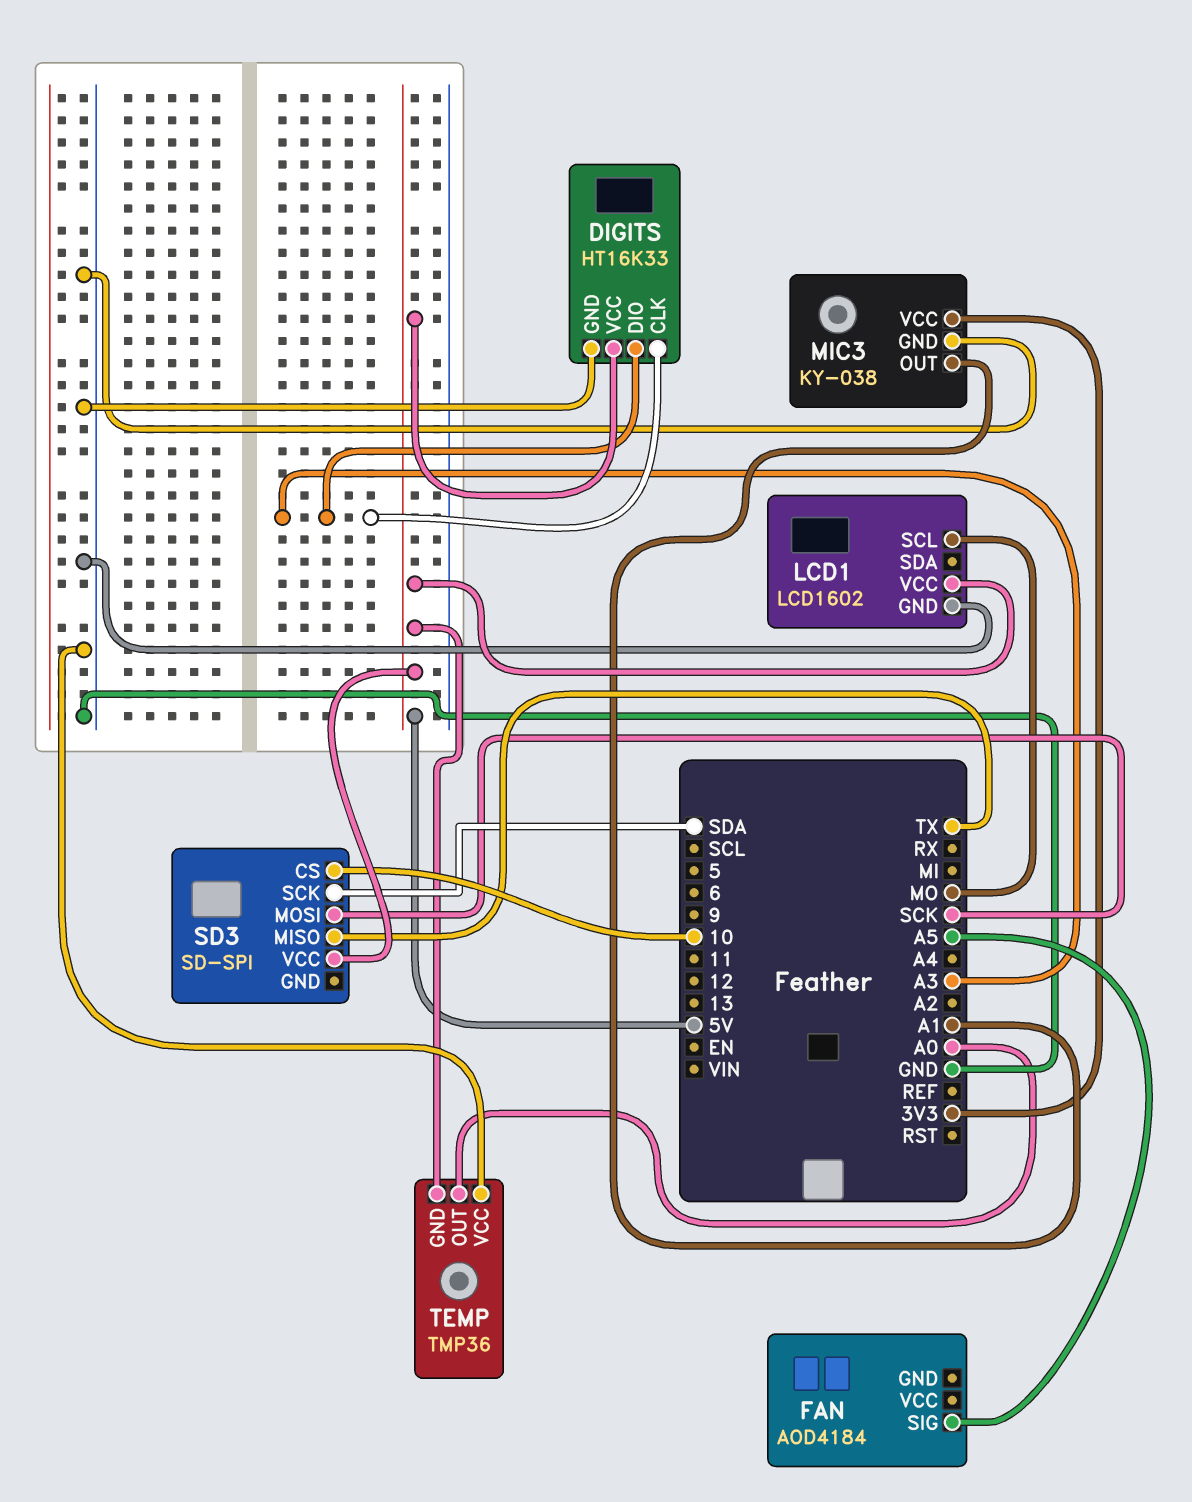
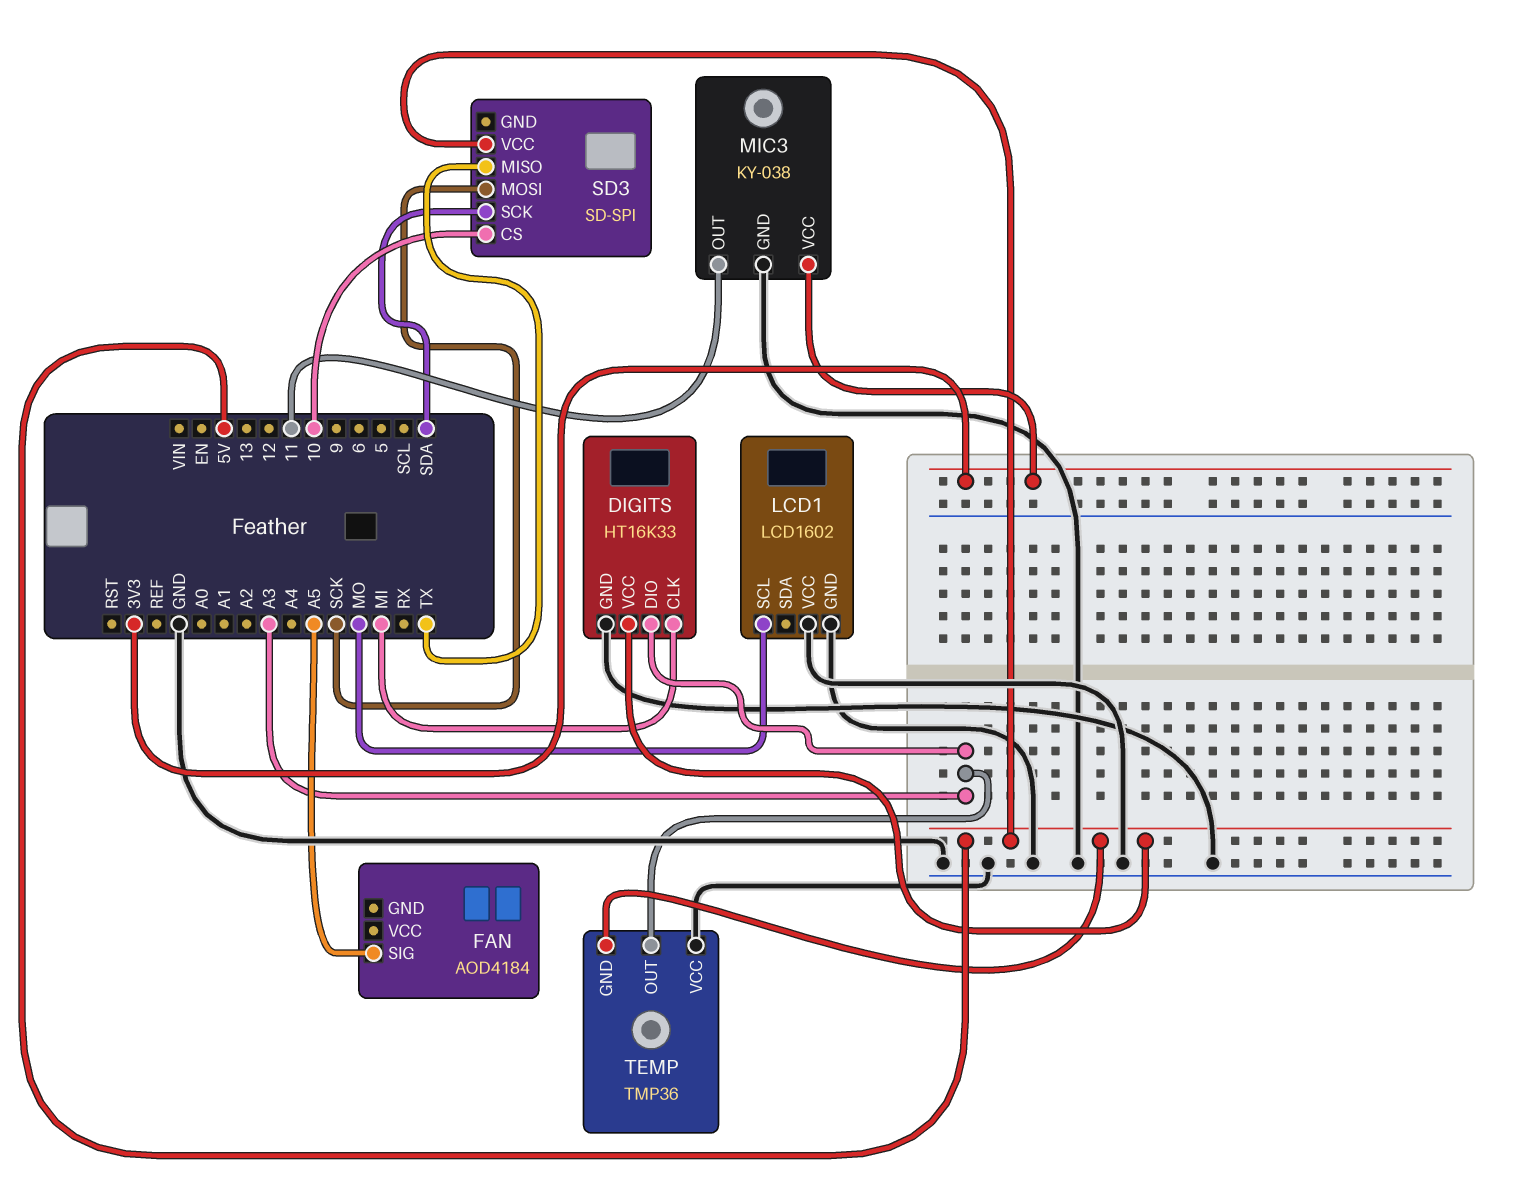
DIGITS pin CLK: A3 -> MI
LCD1 pin VCC: 5V -> GND
MIC3 pin OUT: A1 -> 11
TEMP pin OUT: A0 -> A3

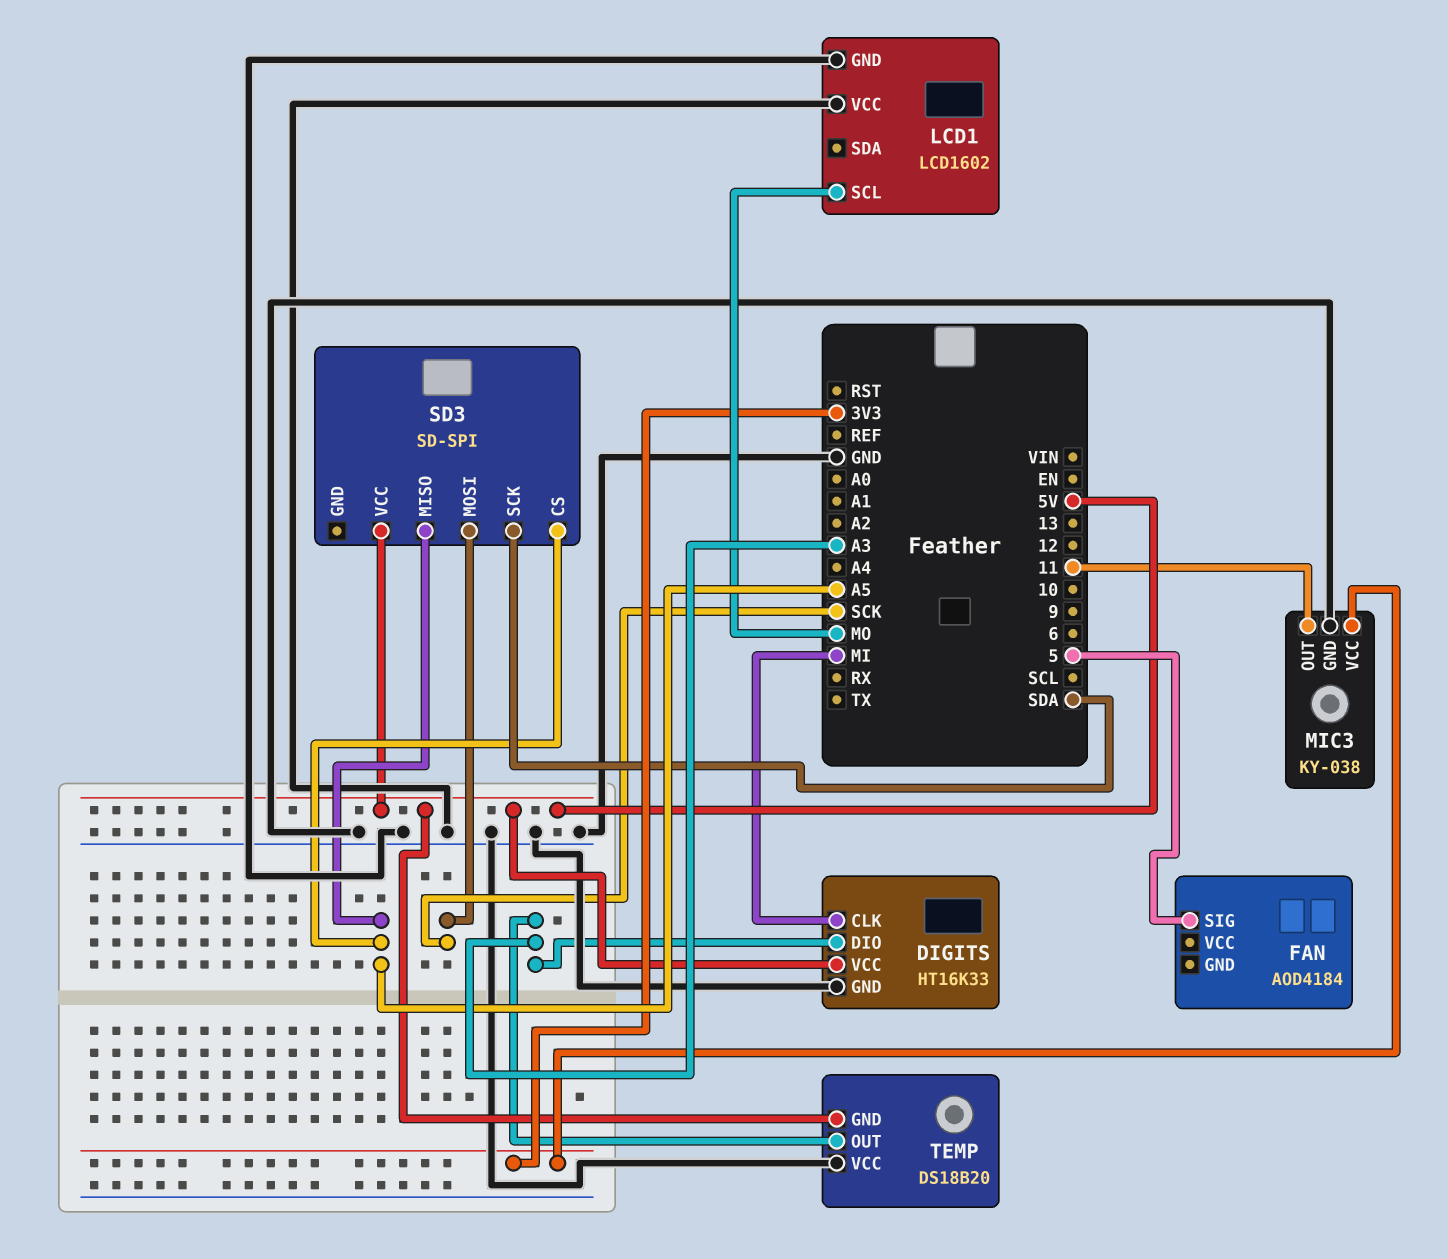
FAN pin SIG: A5 -> 5
SD3 pin CS: 10 -> A5
SD3 pin MISO: TX -> A5
TEMP: TMP36 -> DS18B20

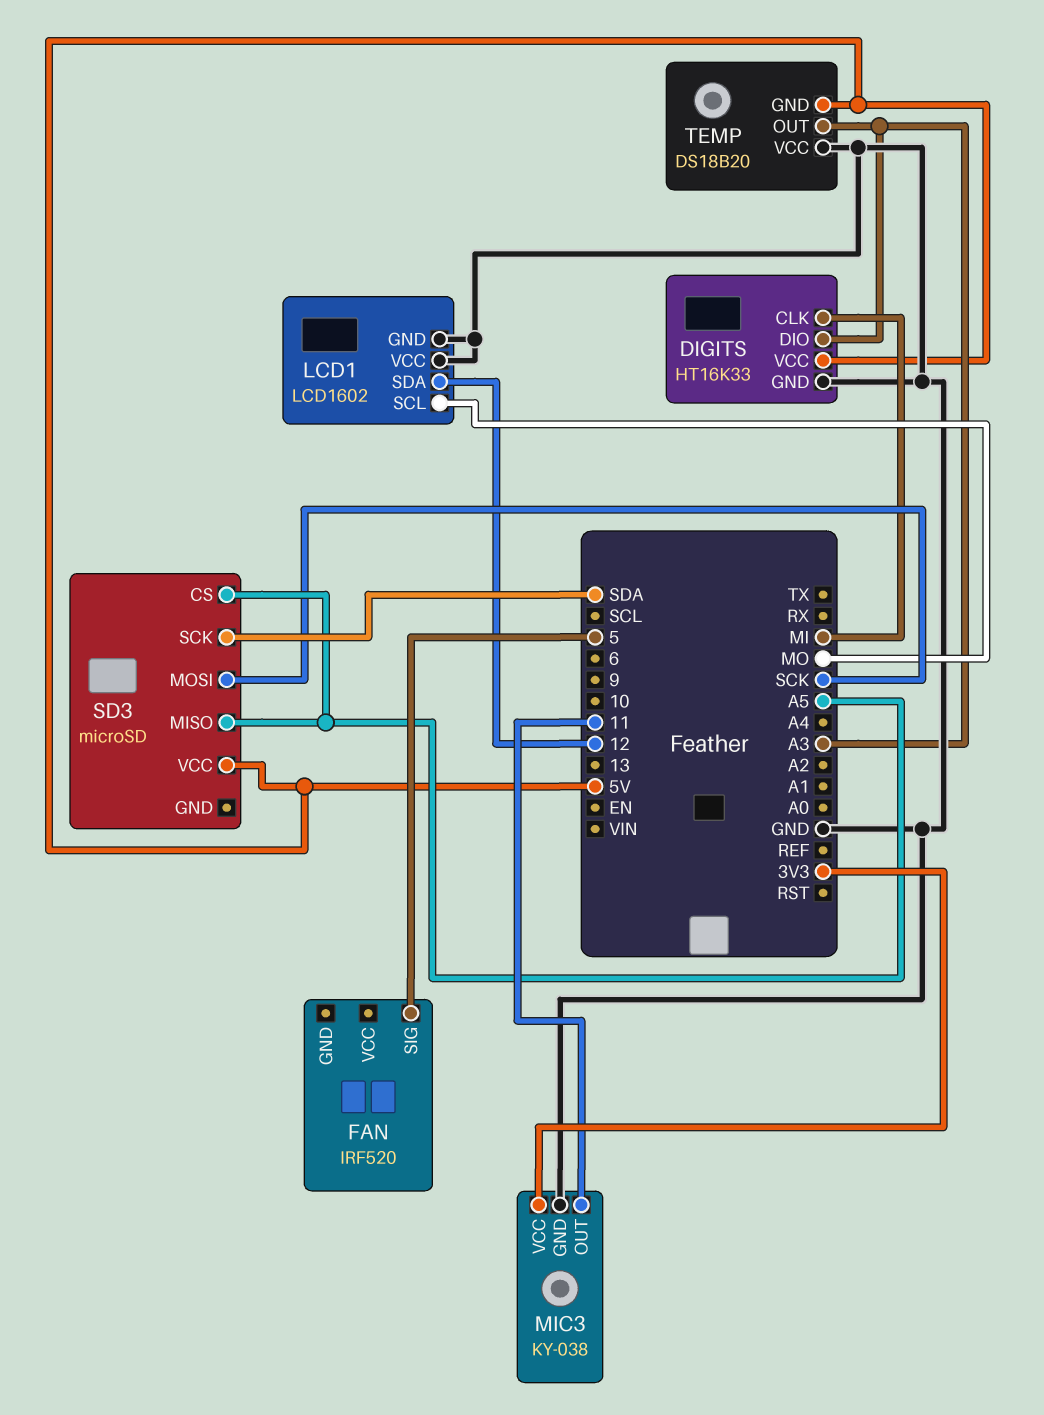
FAN: AOD4184 -> IRF520
LCD1 pin SDA: none -> 12
SD3: SD-SPI -> microSD

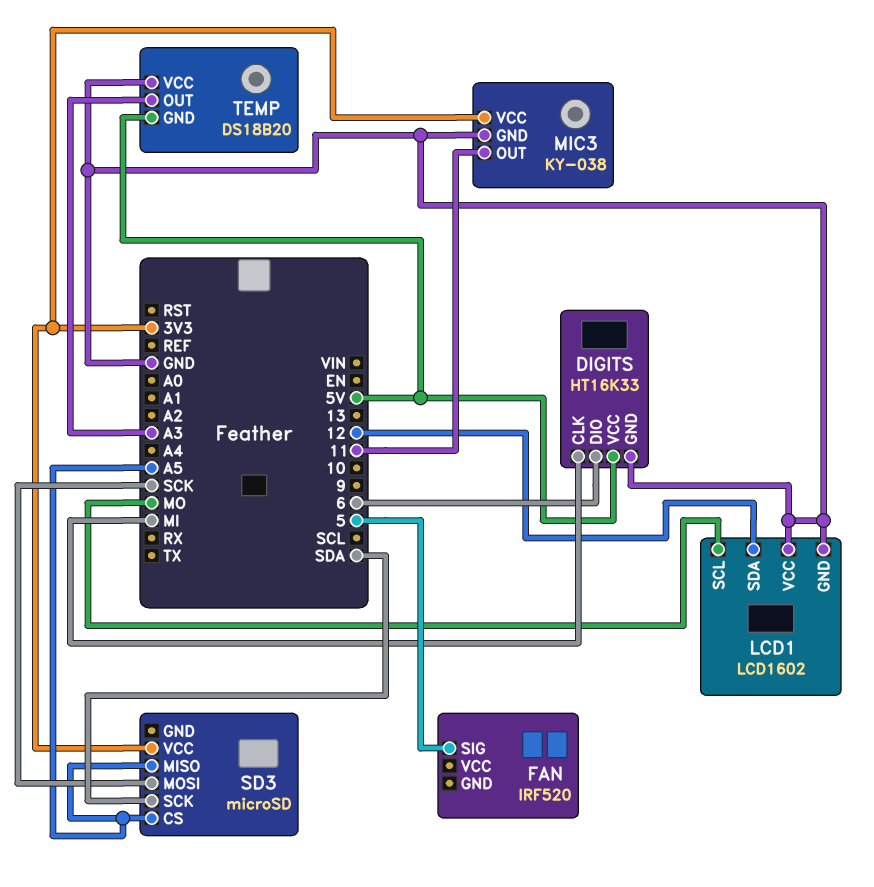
DIGITS pin DIO: A3 -> 6
SD3 pin VCC: 5V -> 3V3

